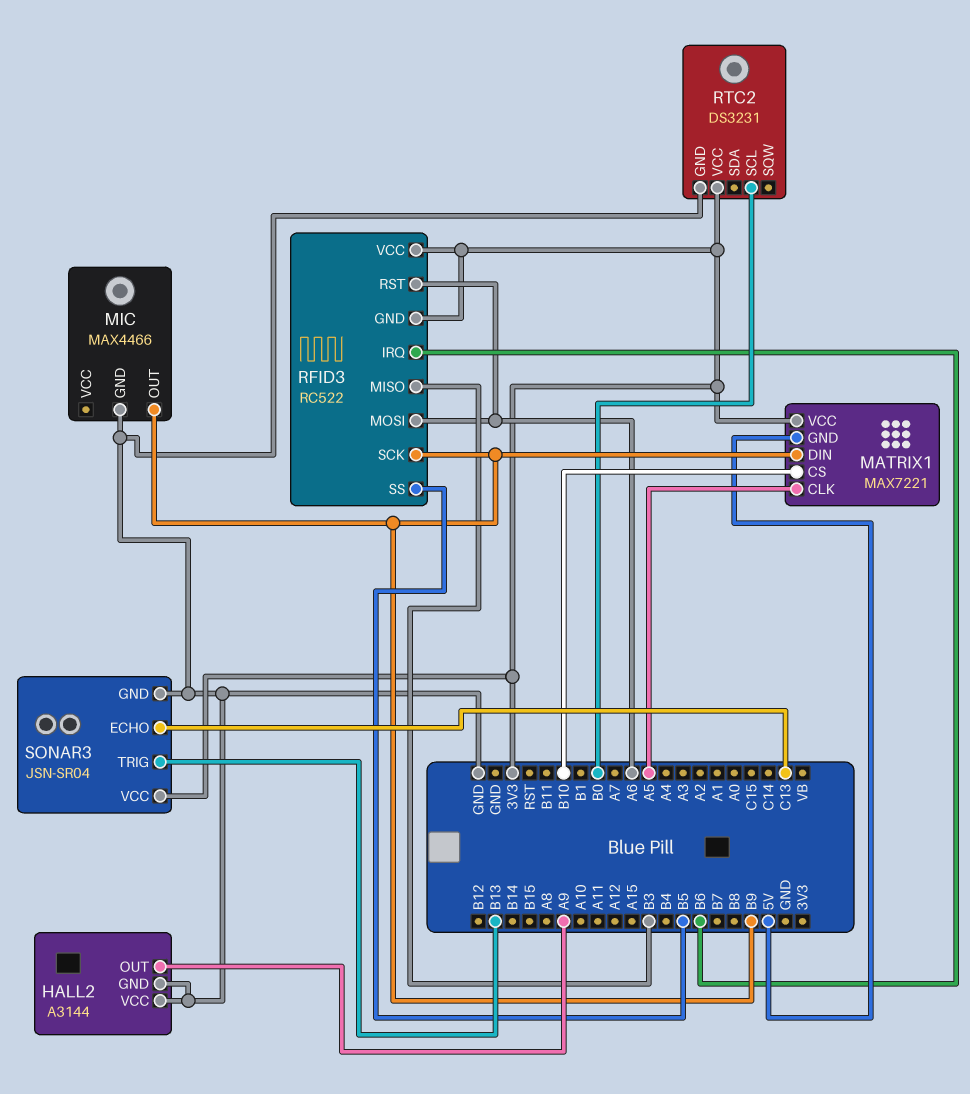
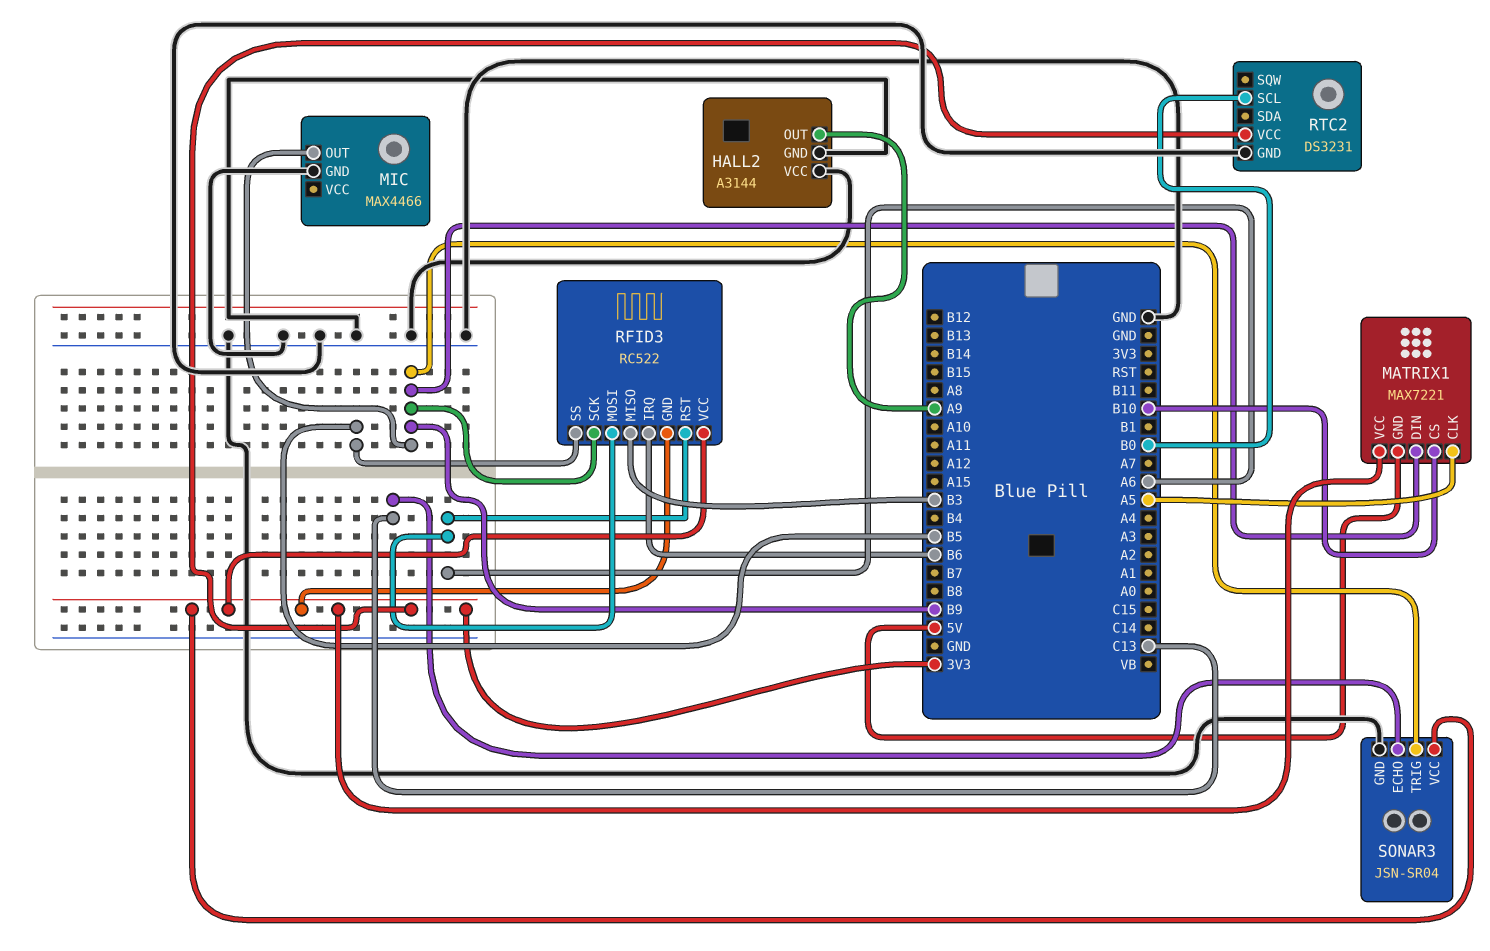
SONAR3 pin TRIG: B13 -> B9

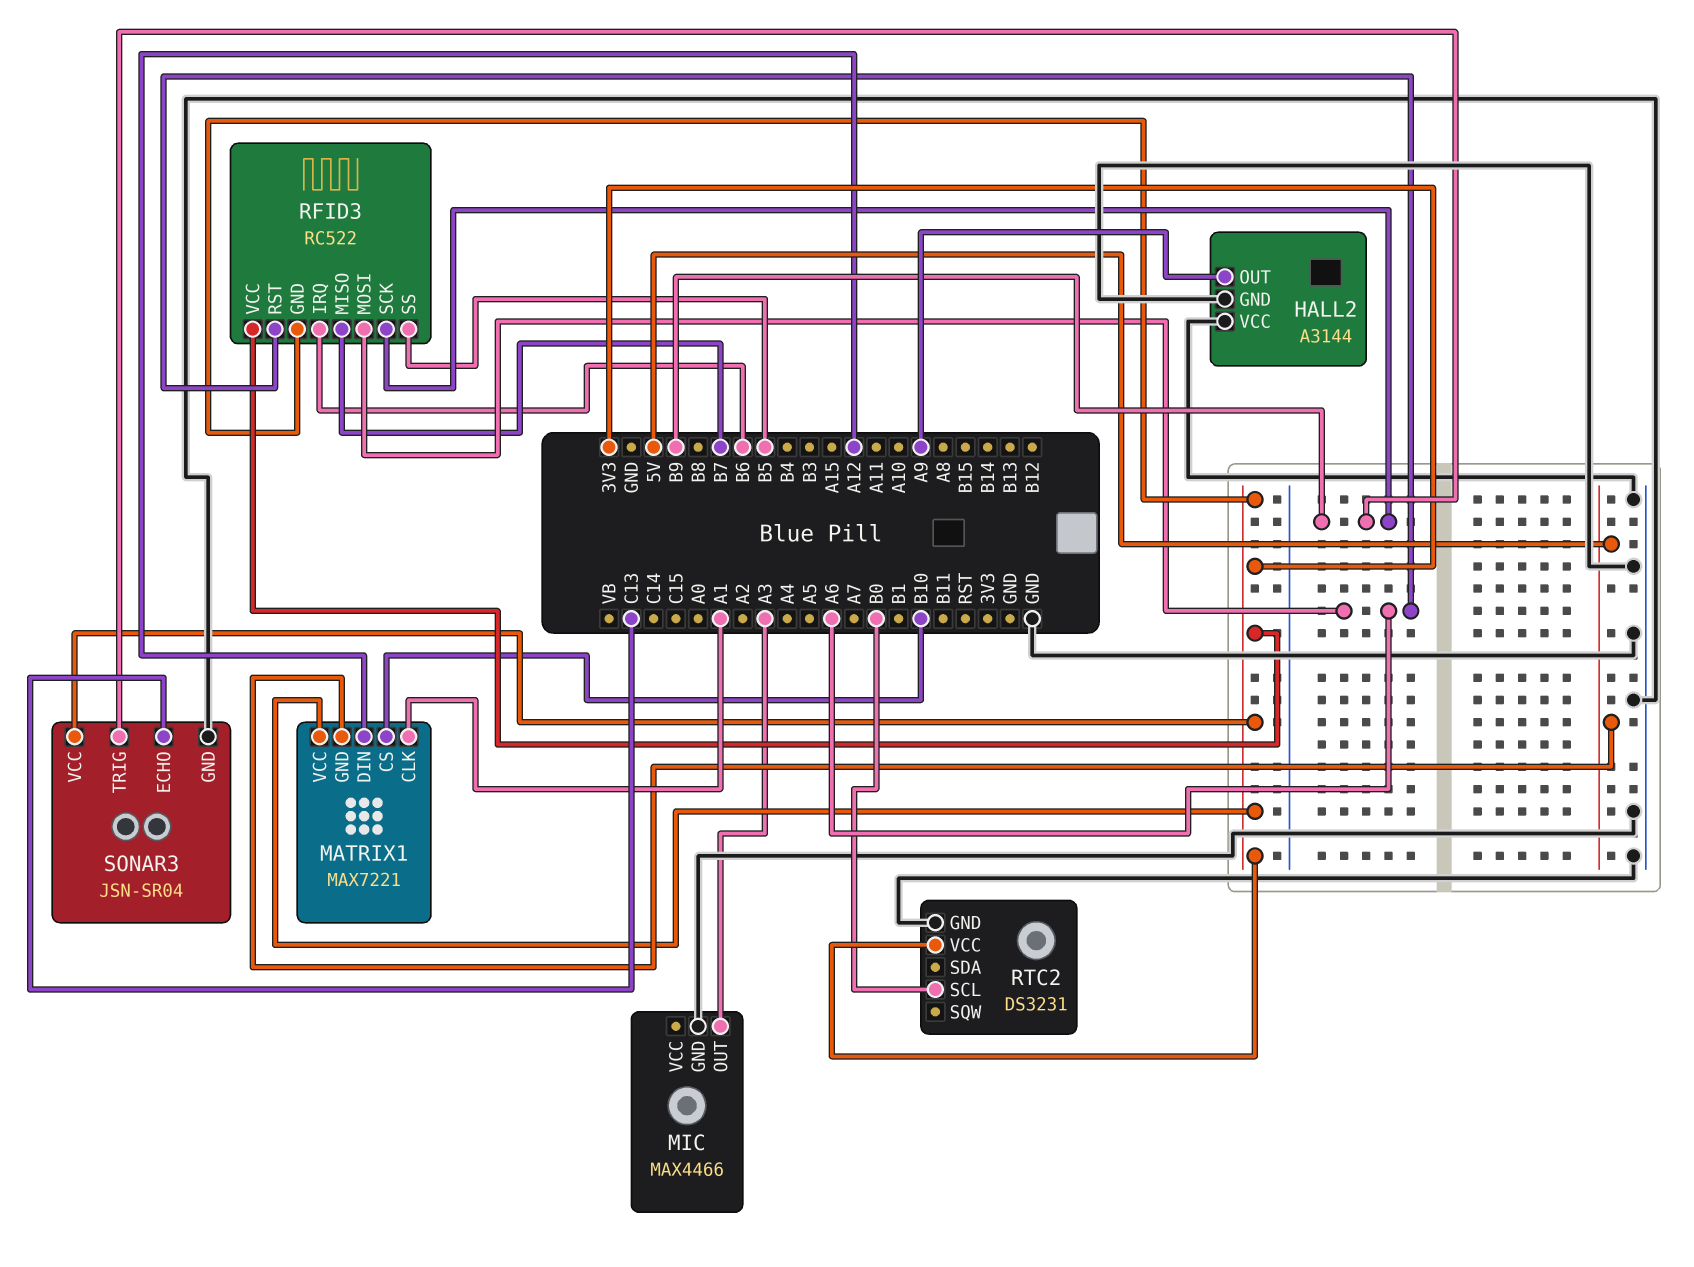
MATRIX1 pin CLK: A5 -> A1
MATRIX1 pin DIN: B9 -> A12
MIC pin OUT: B9 -> A3
RFID3 pin MISO: B3 -> B7

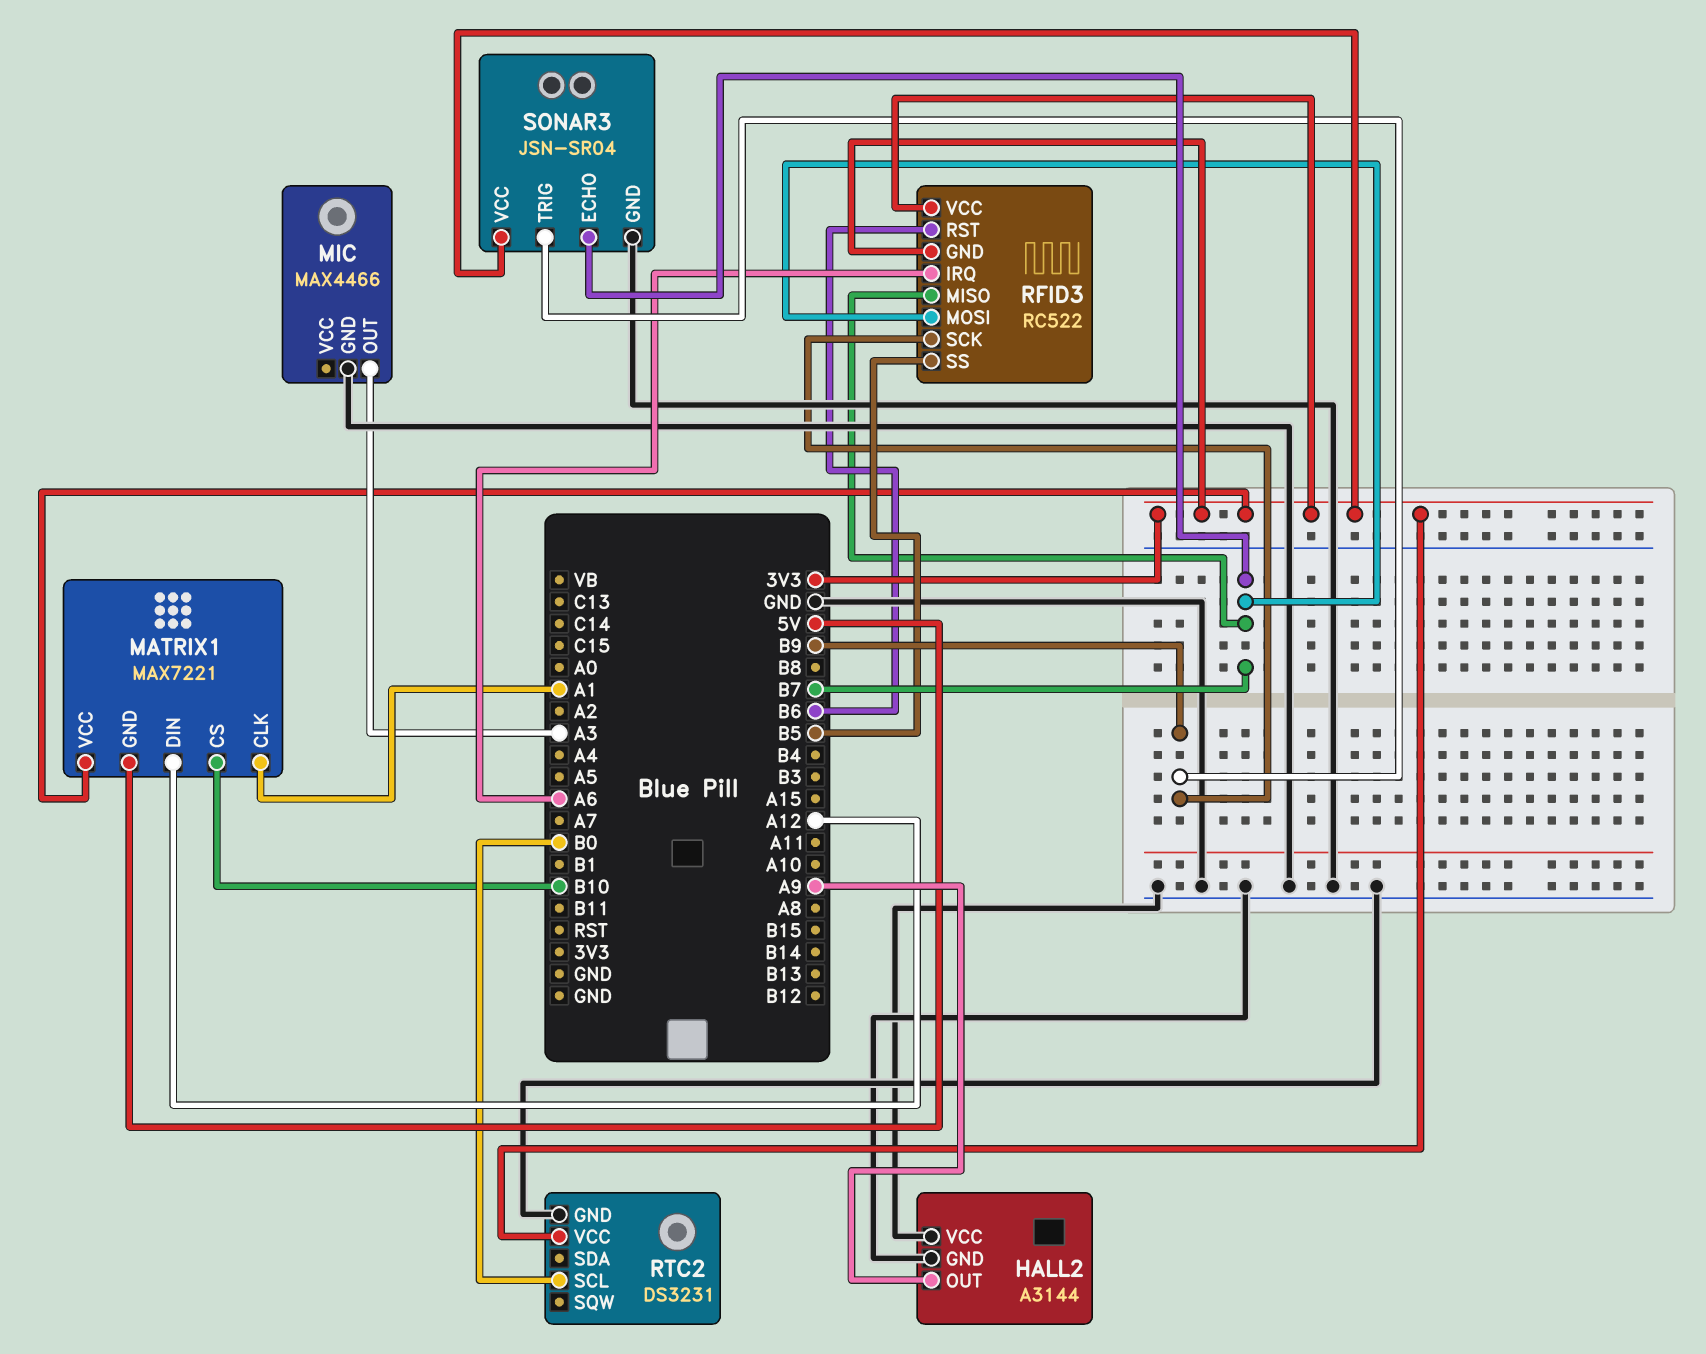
RFID3 pin IRQ: B6 -> A6
RFID3 pin MOSI: A6 -> B7
RFID3 pin RST: A6 -> B6
SONAR3 pin ECHO: C13 -> B7

